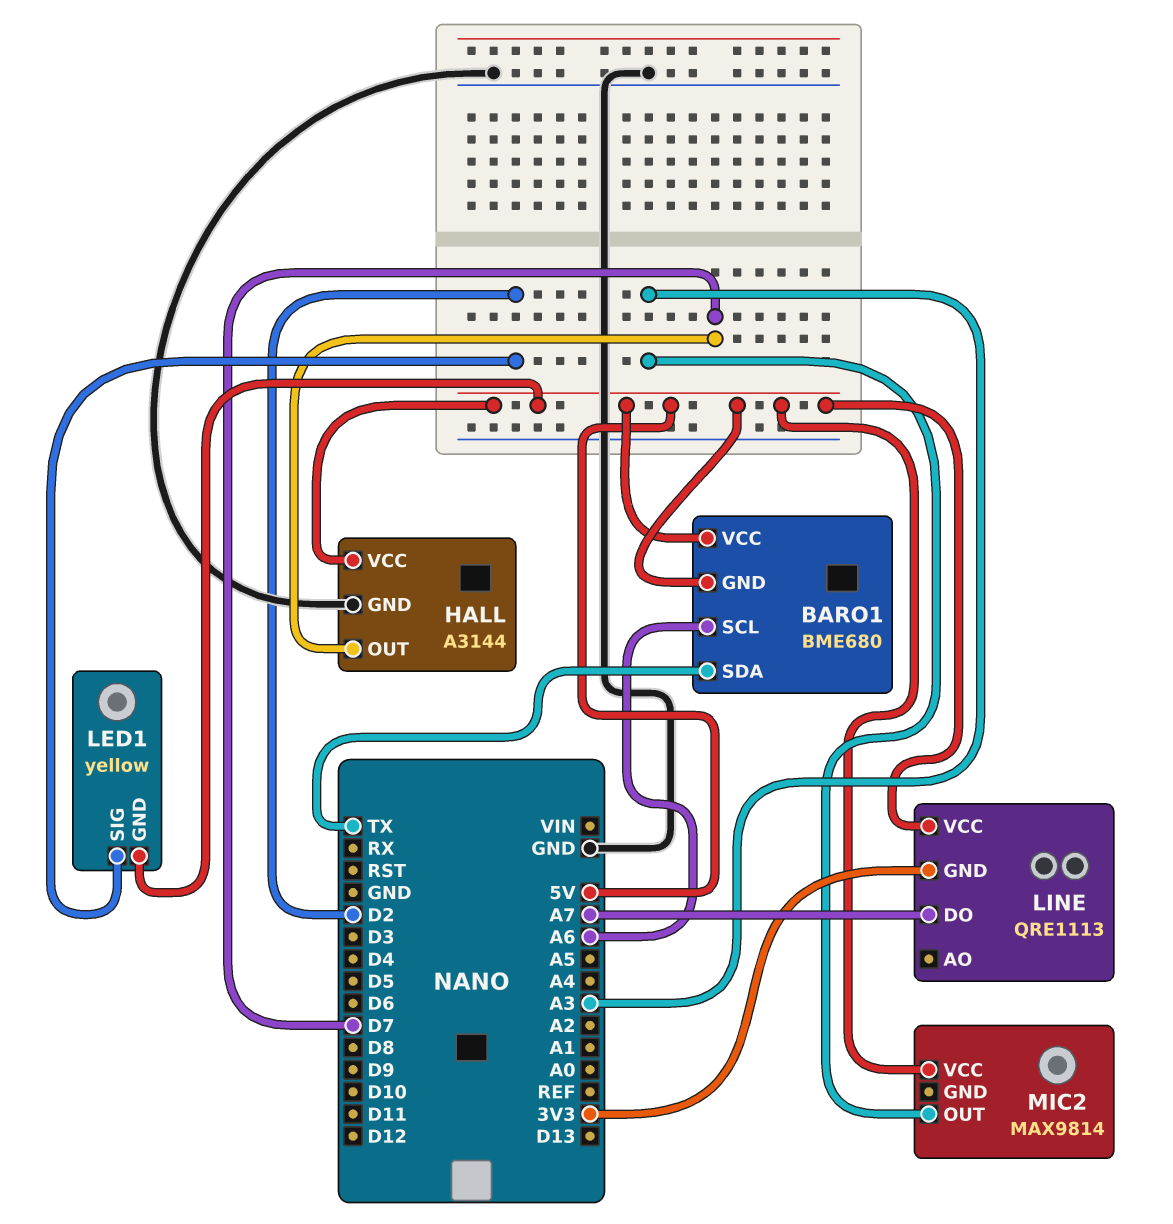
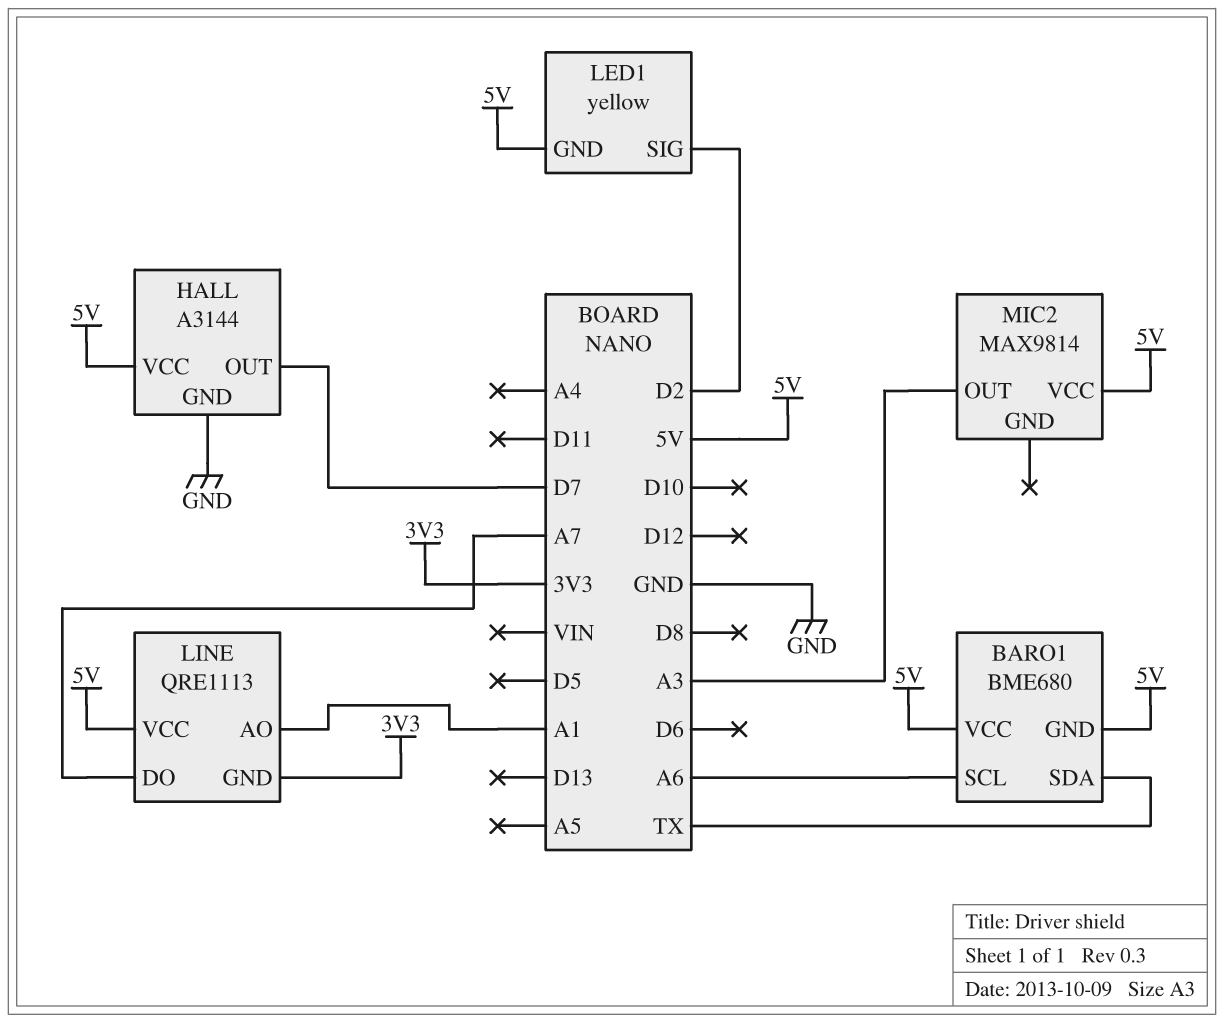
LINE pin AO: none -> A1

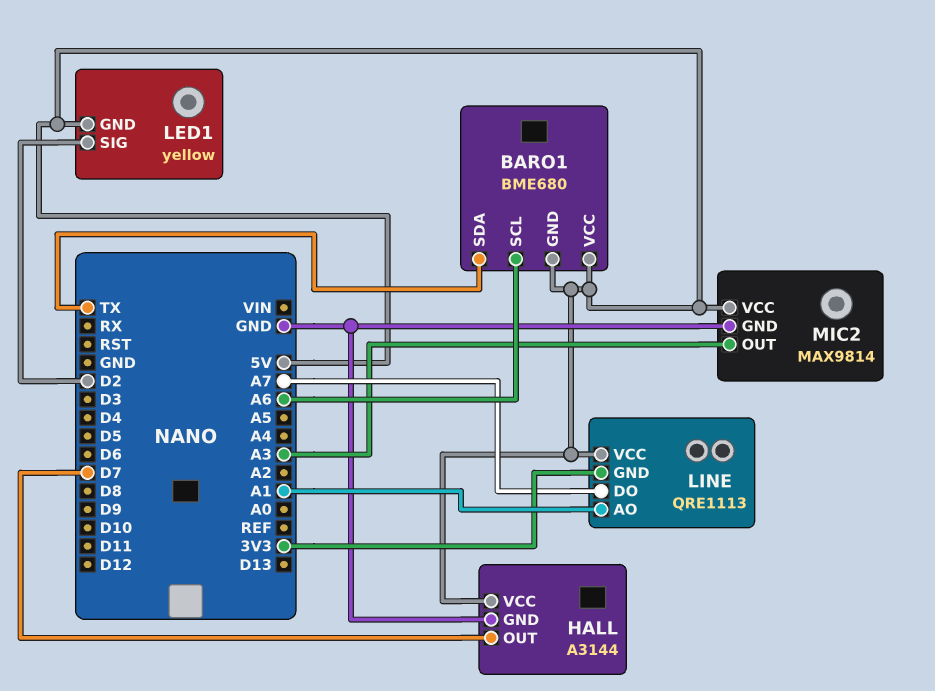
MIC2 pin GND: none -> GND

